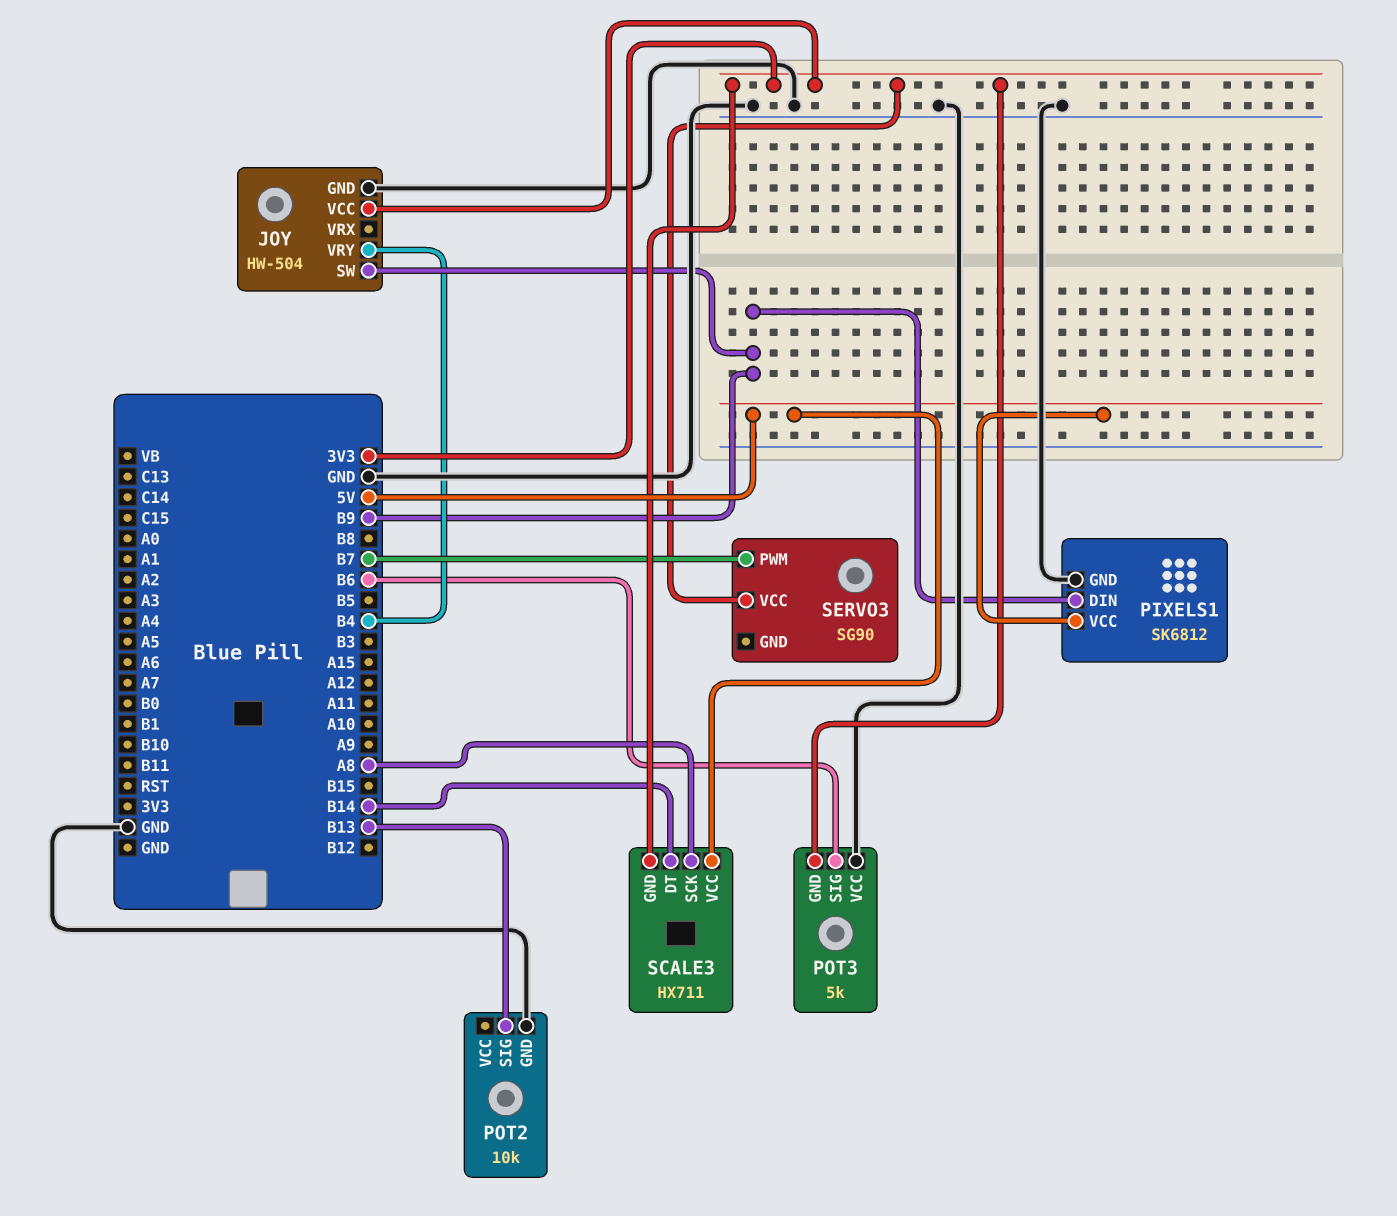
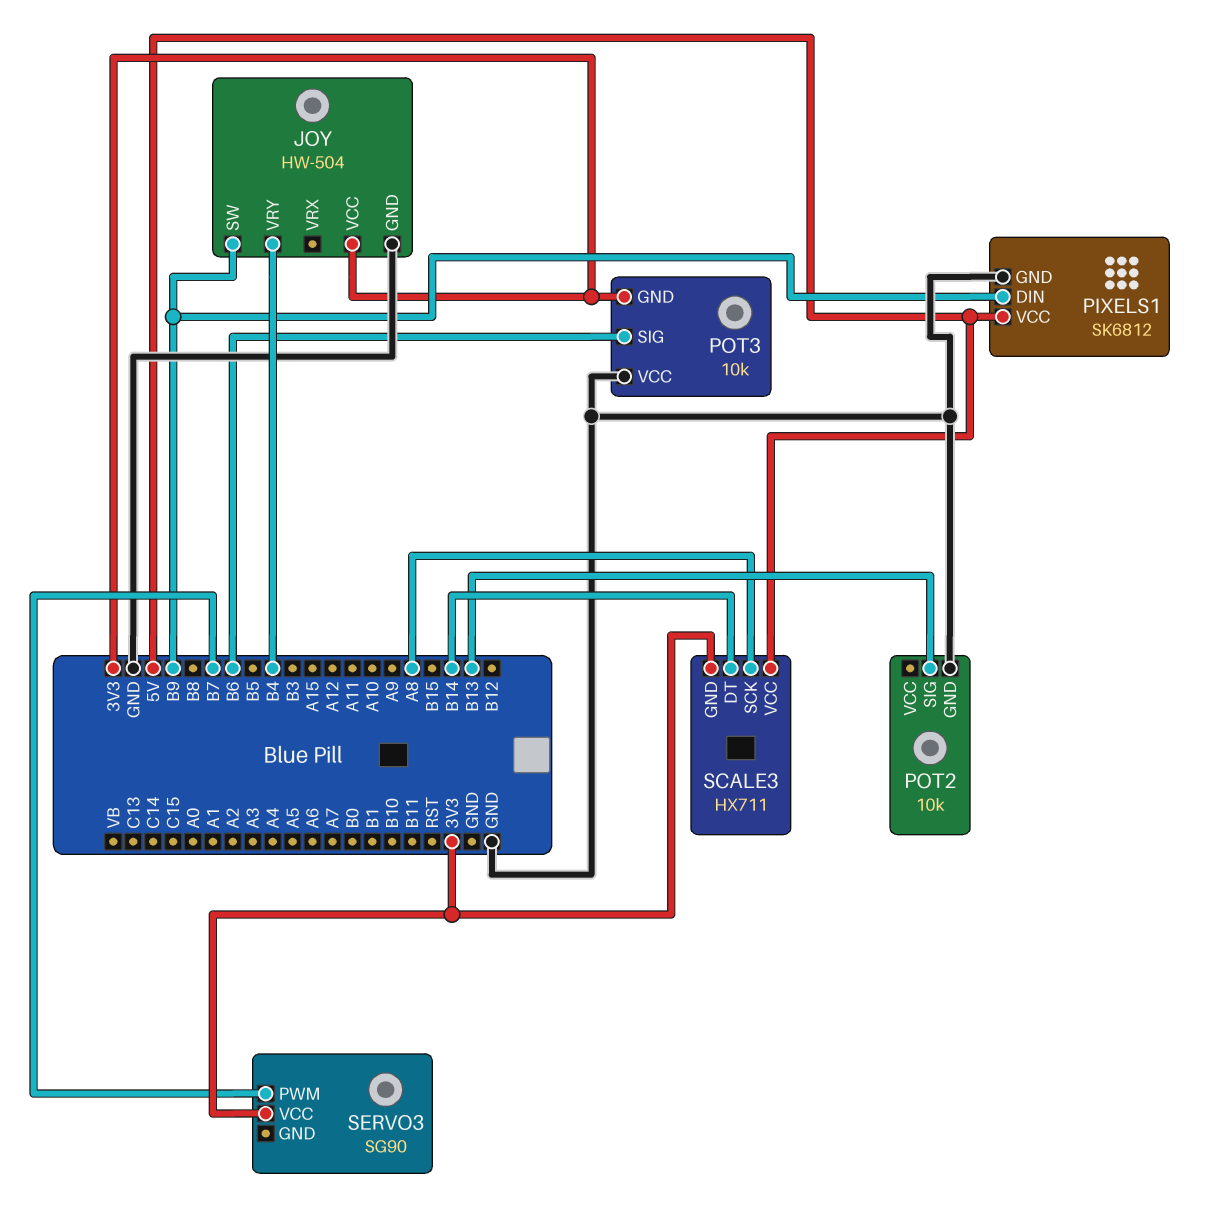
POT3: 5k -> 10k

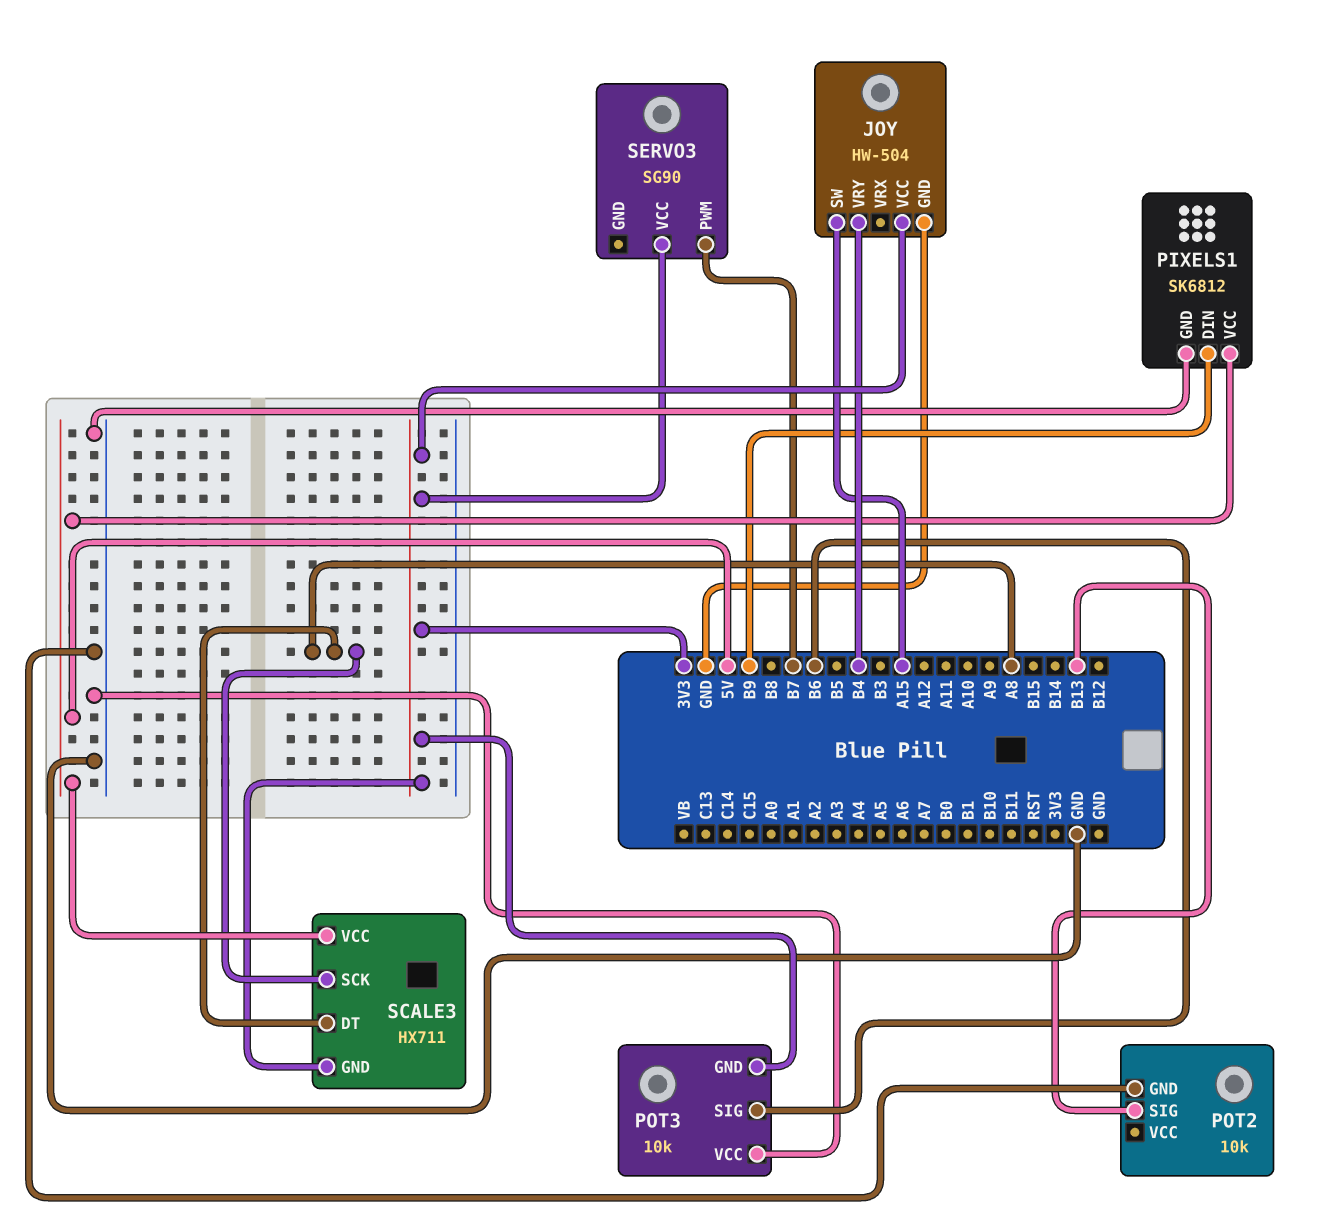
JOY pin SW: B9 -> A15
SCALE3 pin DT: B14 -> A8

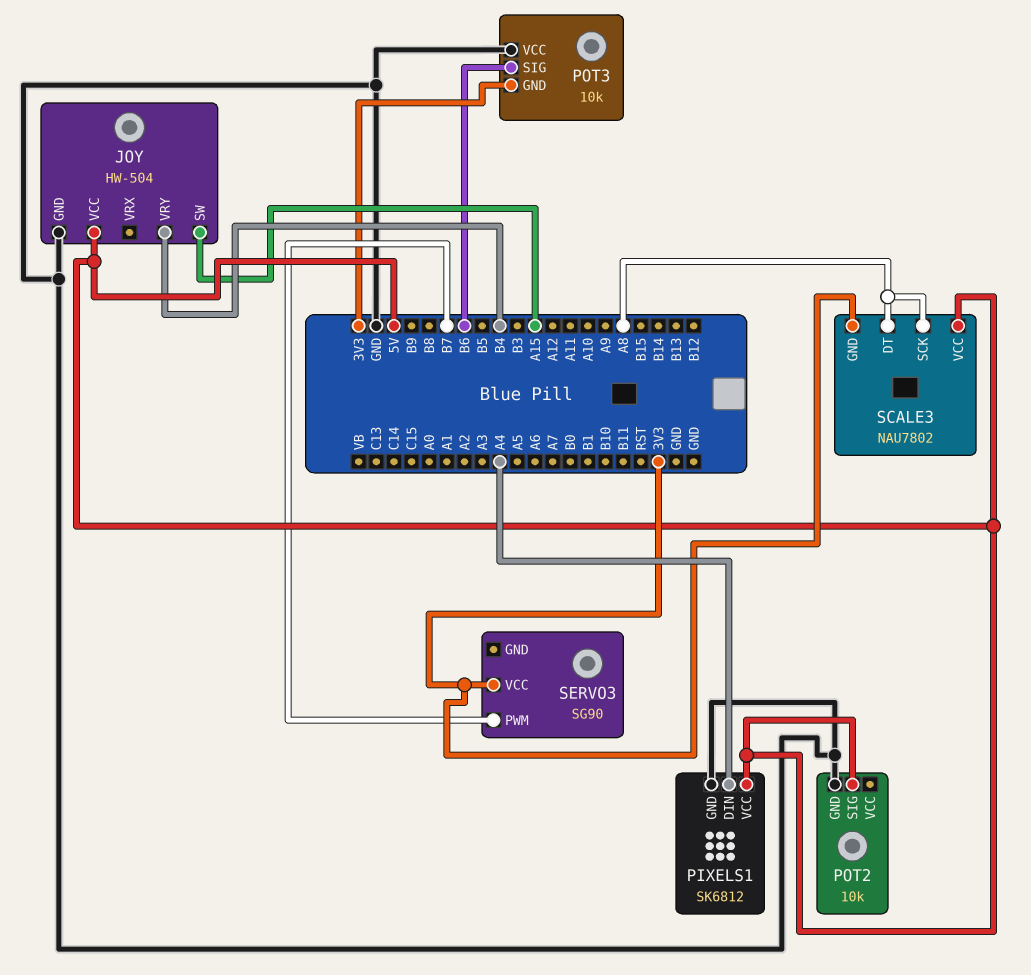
JOY pin VCC: 3V3 -> 5V
PIXELS1 pin DIN: B9 -> A4
POT2 pin SIG: B13 -> 5V
SCALE3: HX711 -> NAU7802

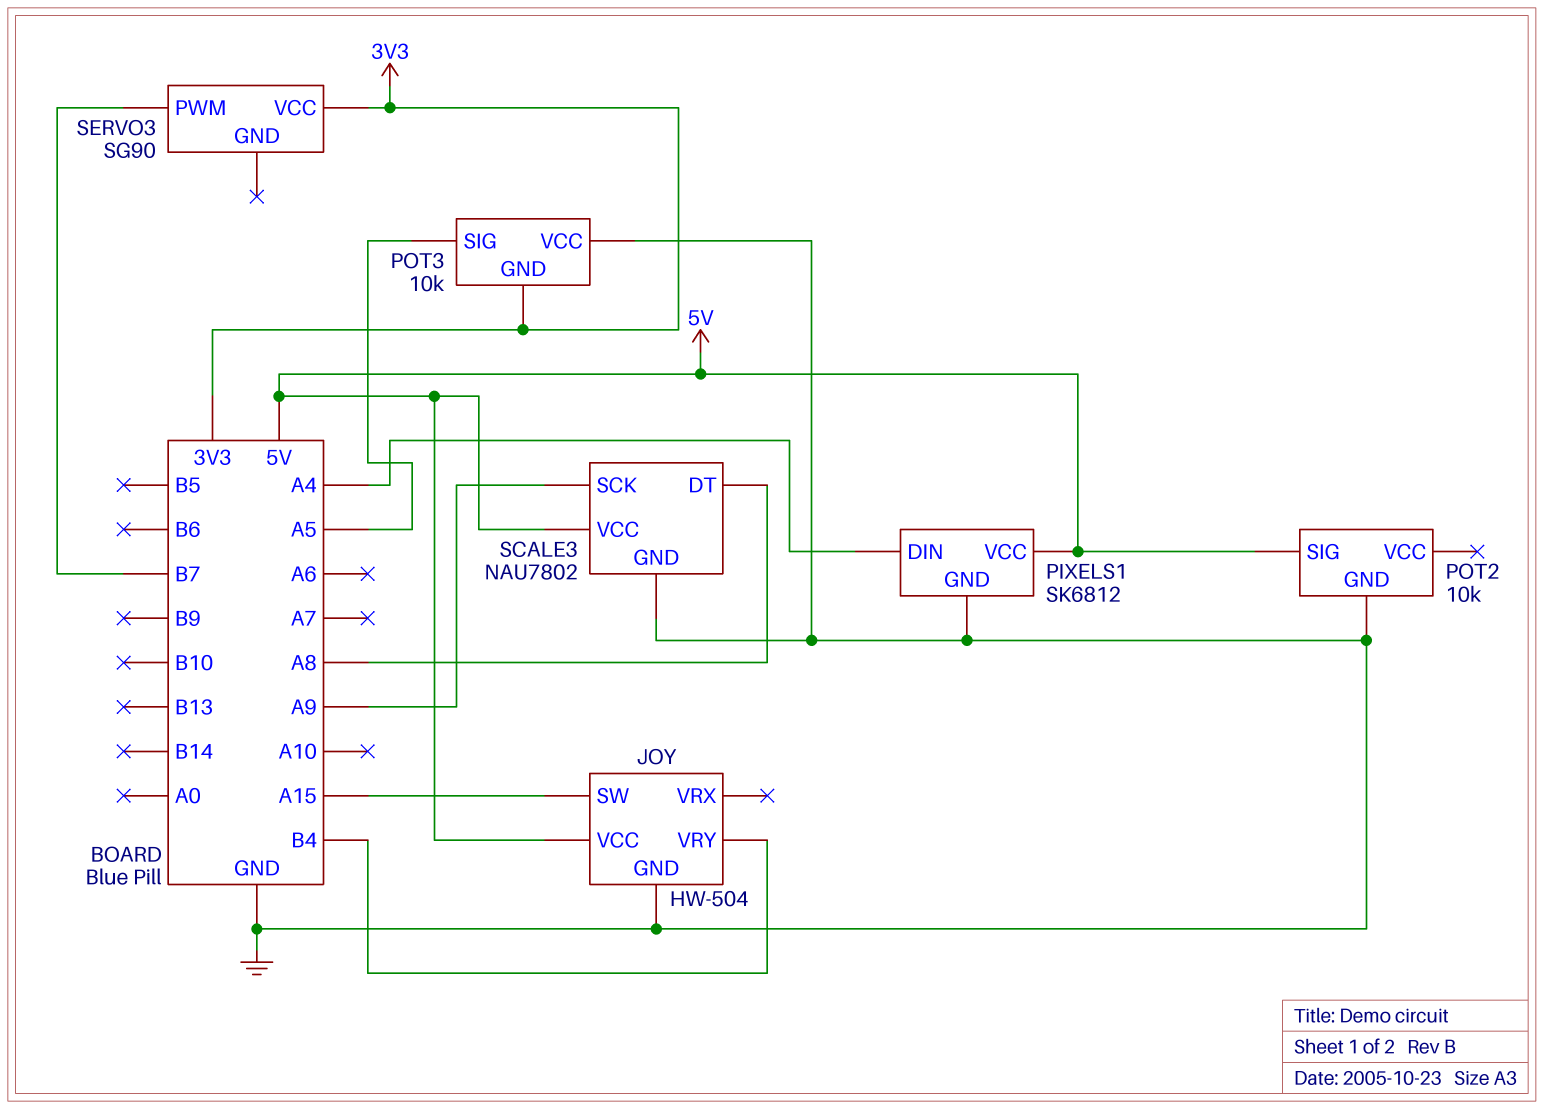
POT3 pin SIG: B6 -> A5
SCALE3 pin GND: 3V3 -> GND
SCALE3 pin SCK: A8 -> A9

